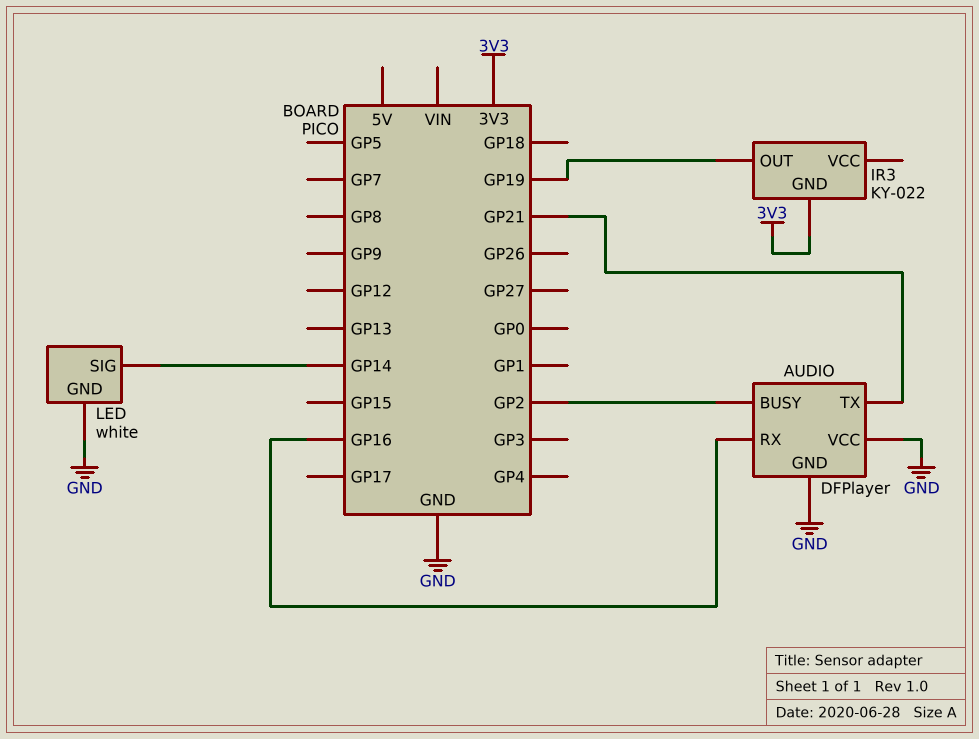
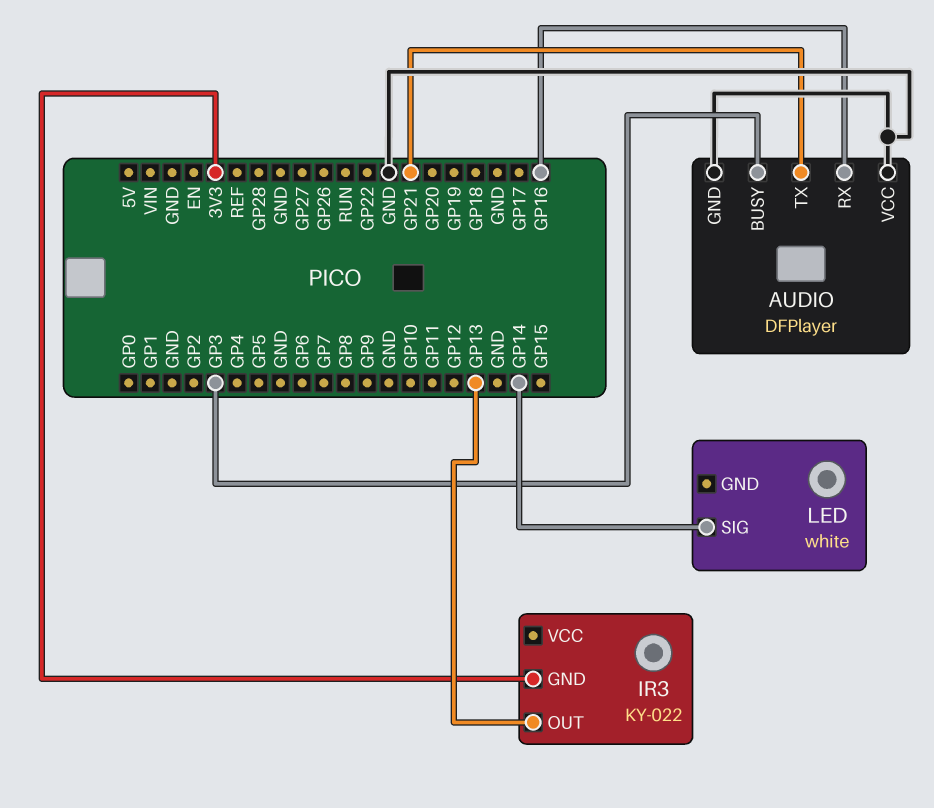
AUDIO pin BUSY: GP2 -> GP3
IR3 pin OUT: GP19 -> GP13
LED pin GND: GND -> none

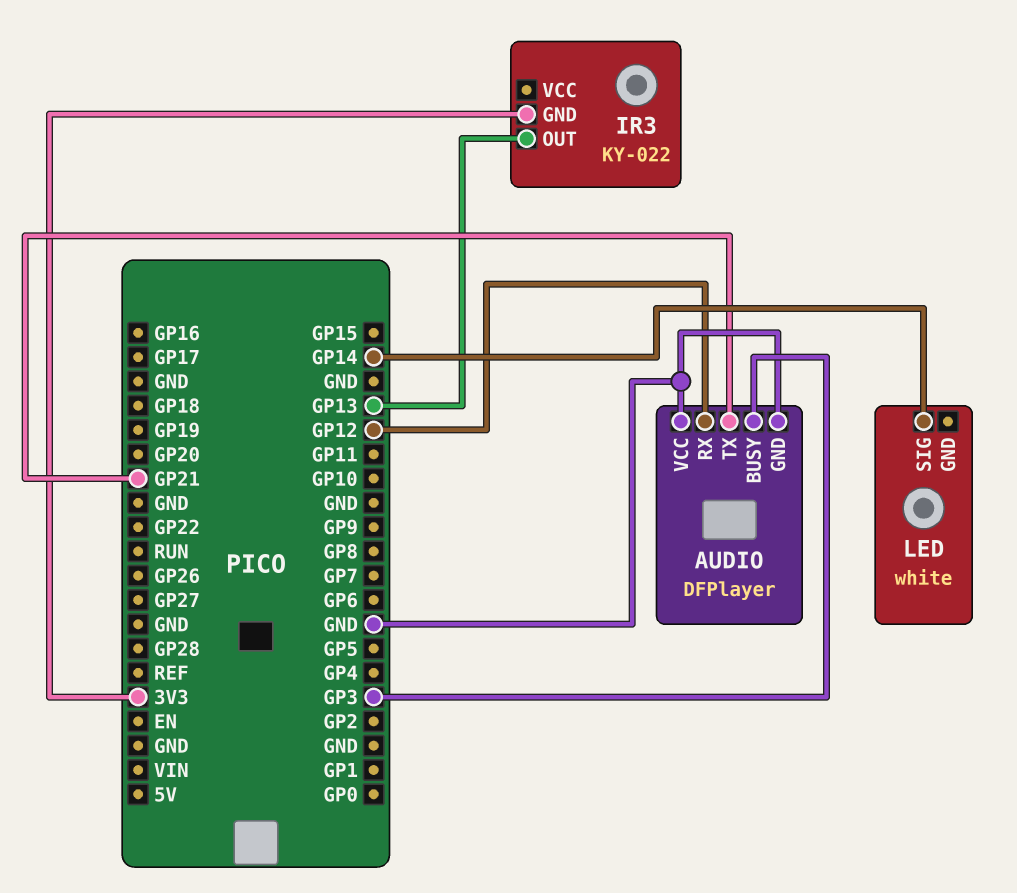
AUDIO pin RX: GP16 -> GP12

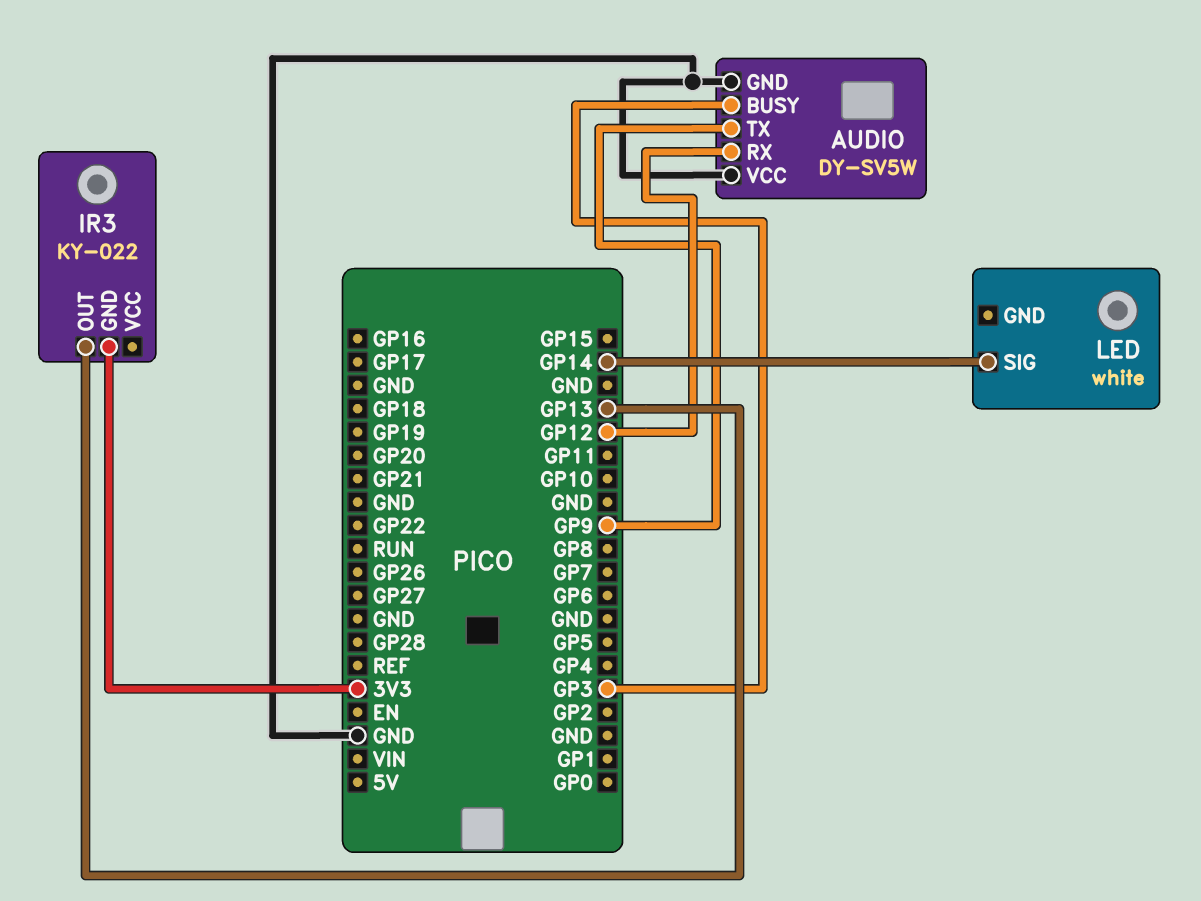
AUDIO: DFPlayer -> DY-SV5W
AUDIO pin TX: GP21 -> GP9

